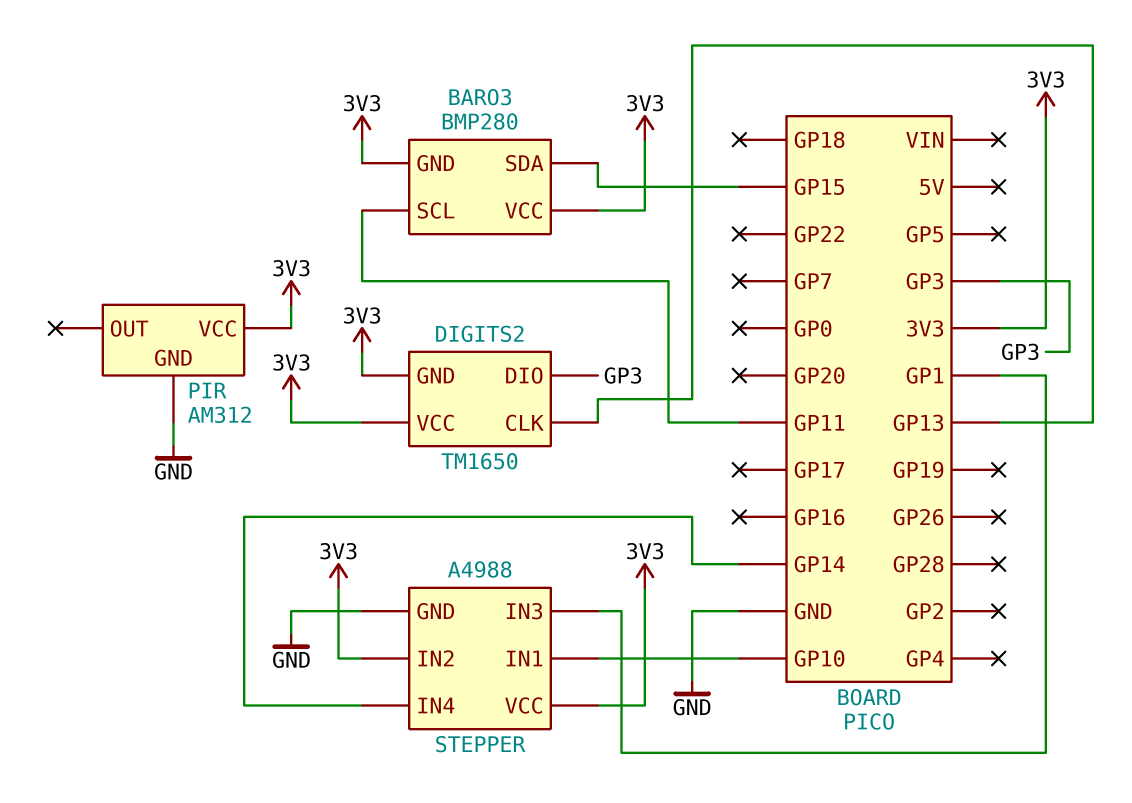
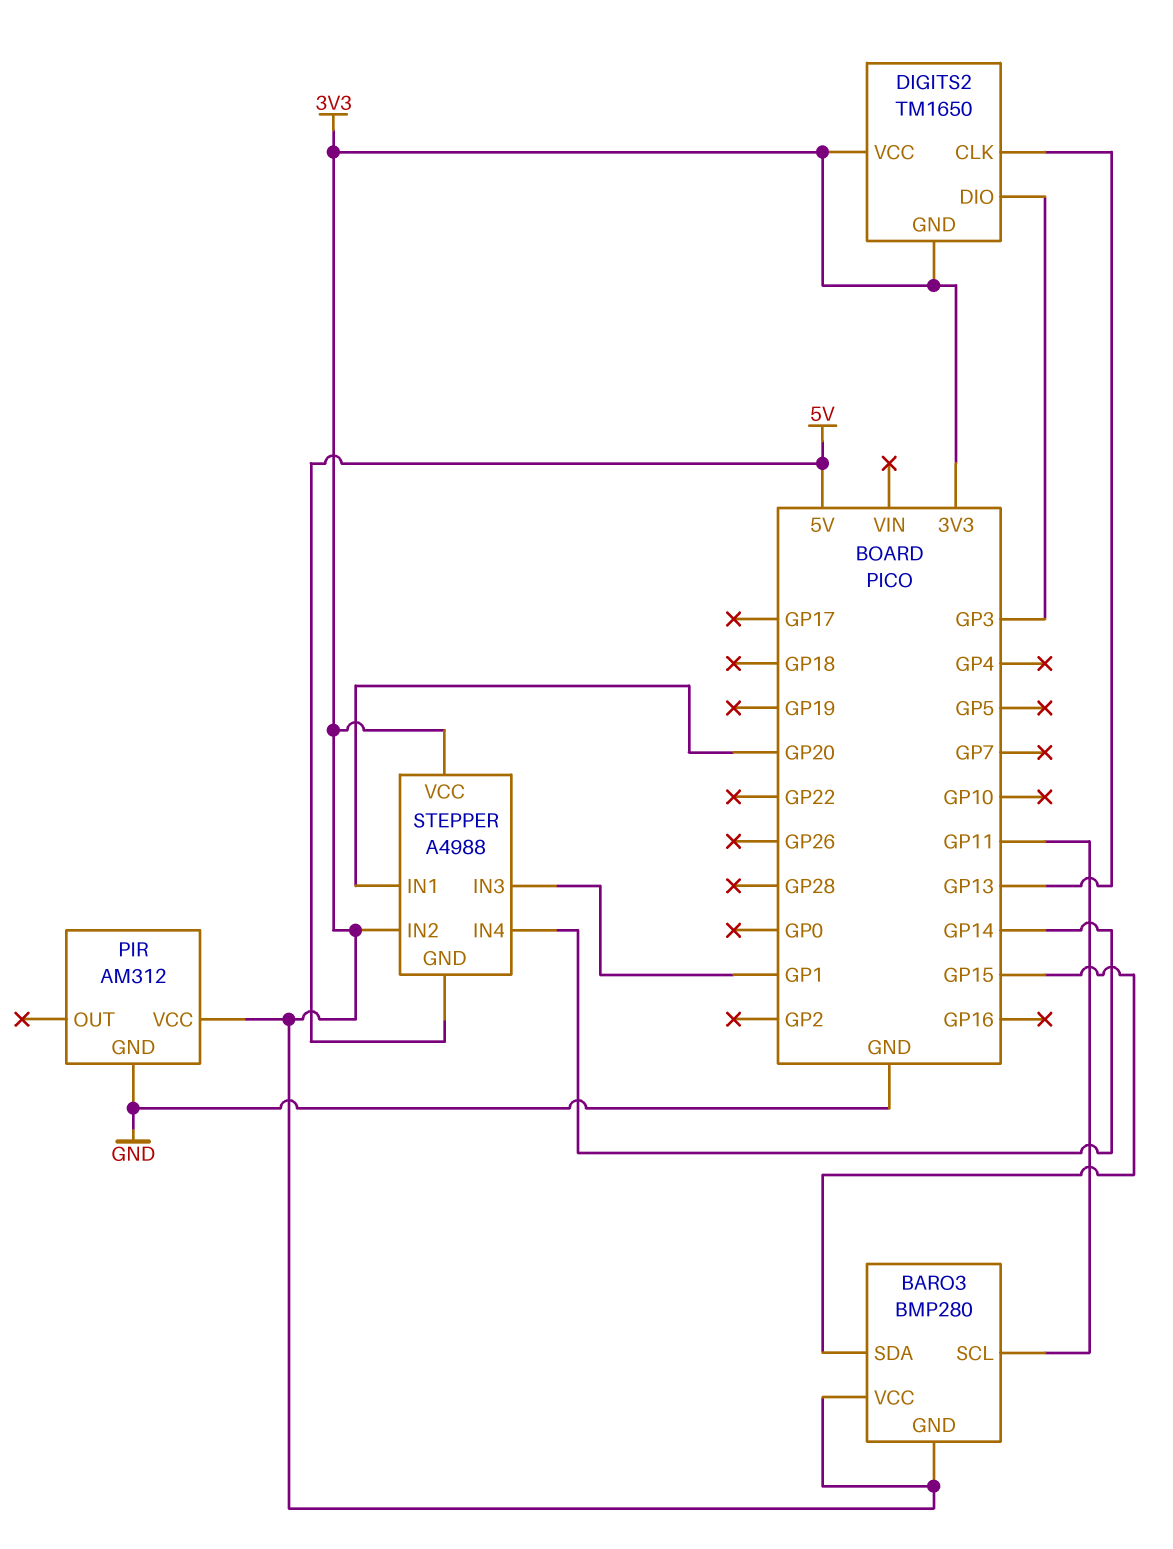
STEPPER pin GND: GND -> 5V
STEPPER pin IN1: GP10 -> GP20

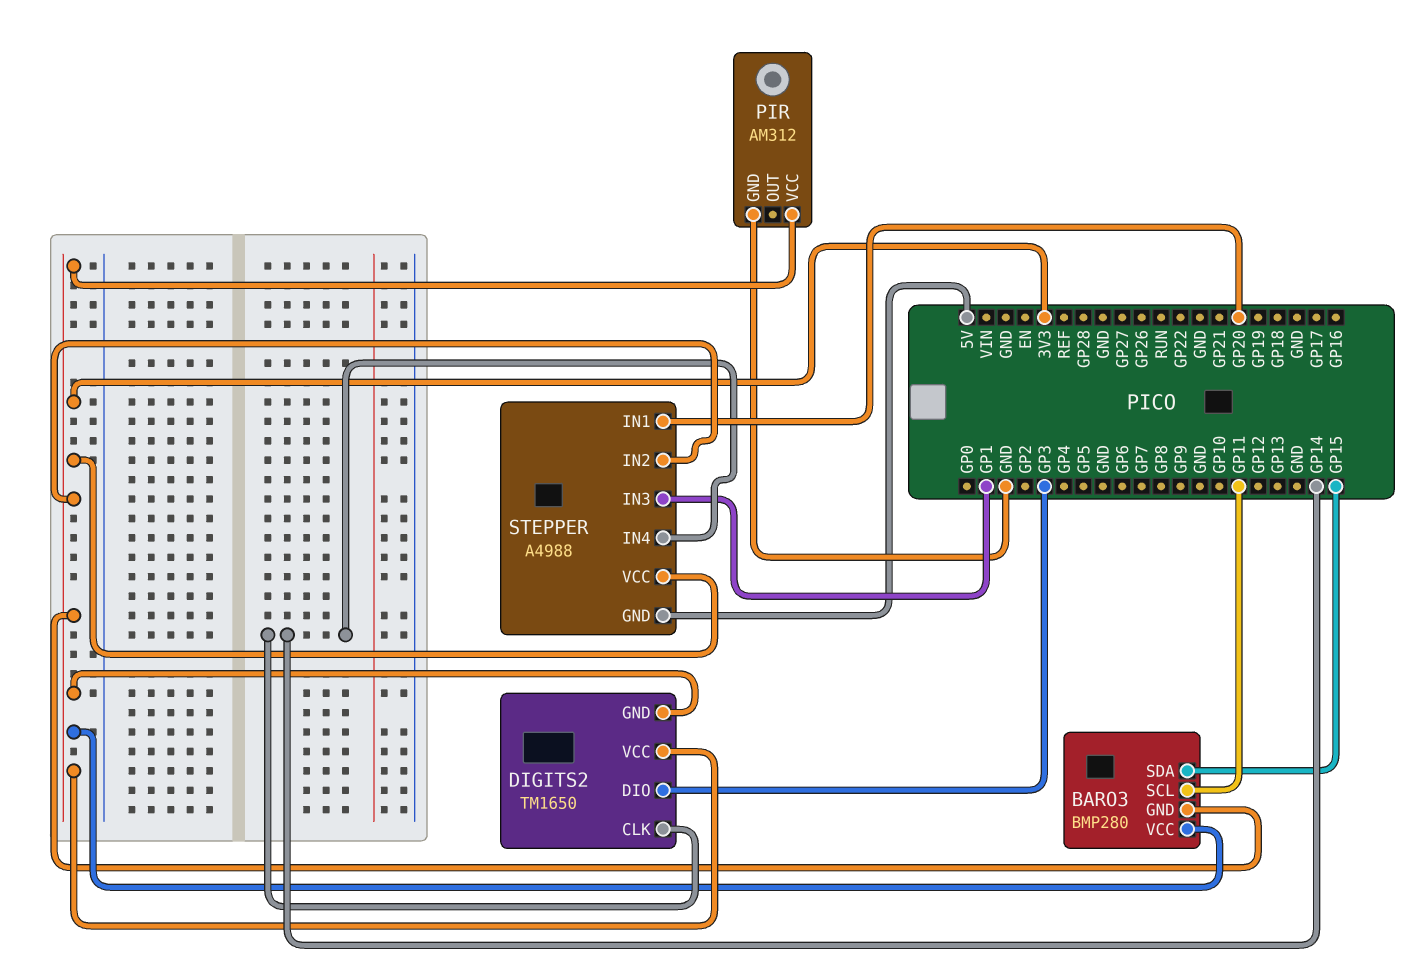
DIGITS2 pin CLK: GP13 -> GP14

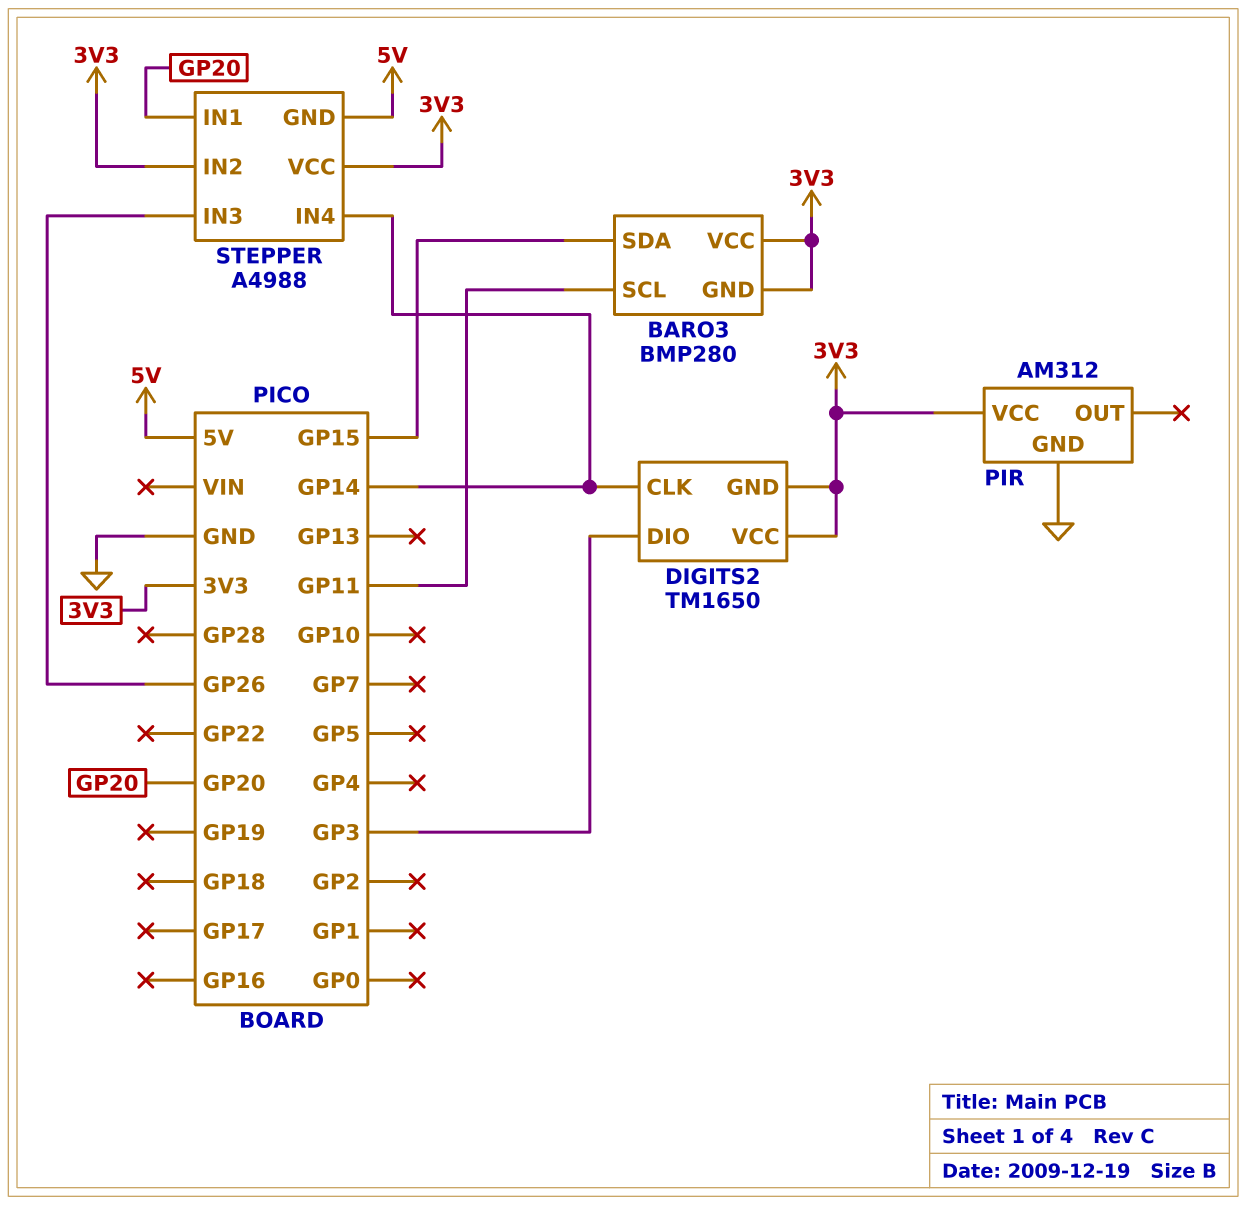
STEPPER pin IN3: GP1 -> GP26

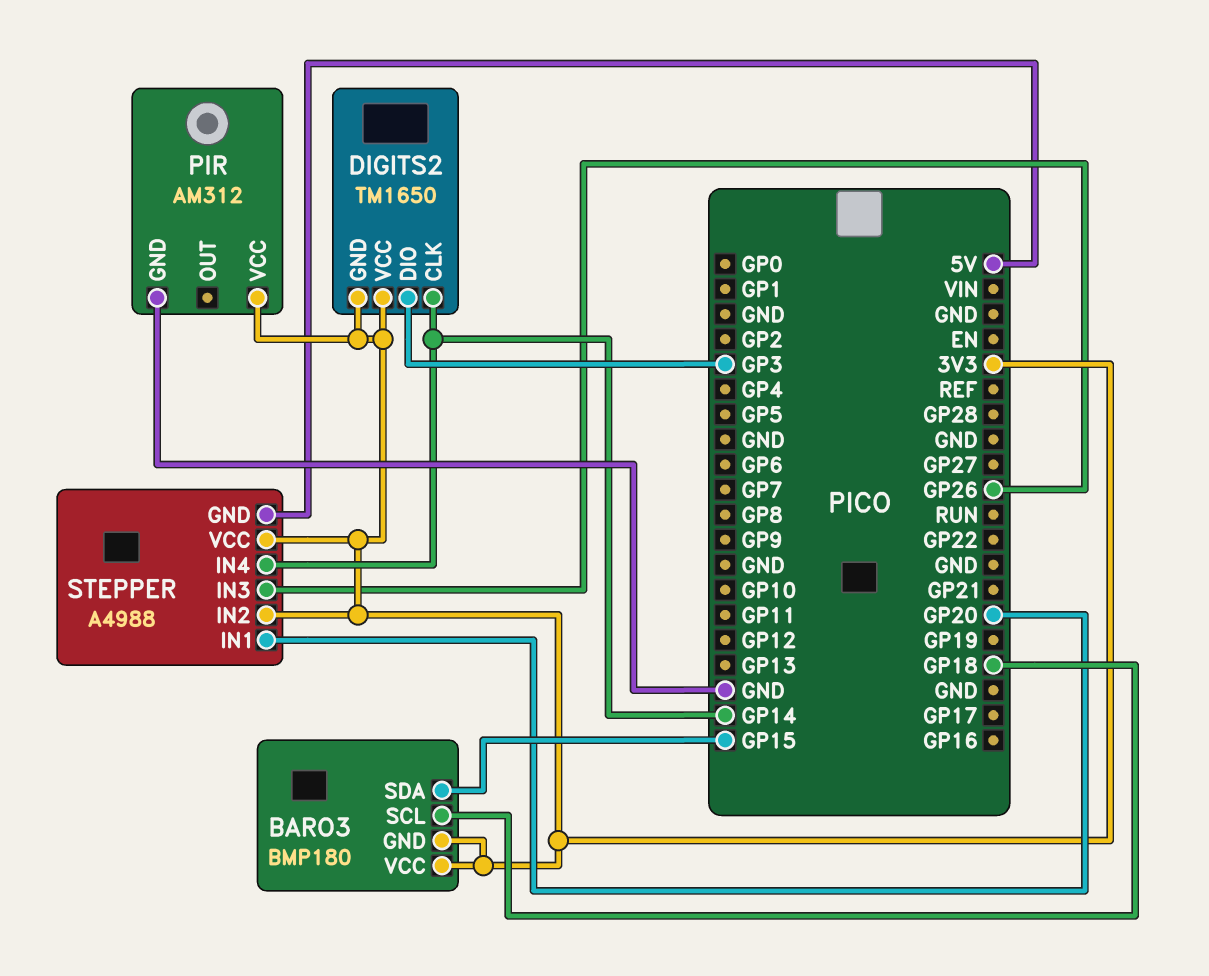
BARO3: BMP280 -> BMP180
BARO3 pin SCL: GP11 -> GP18

